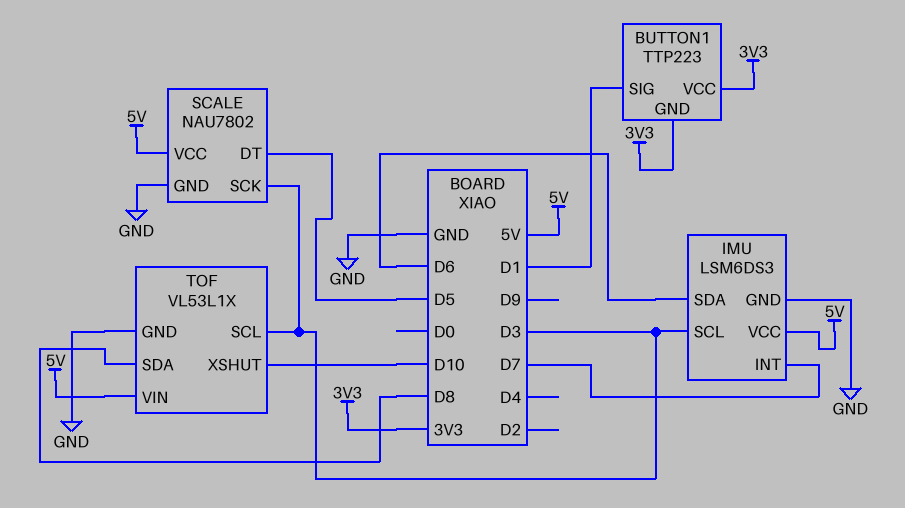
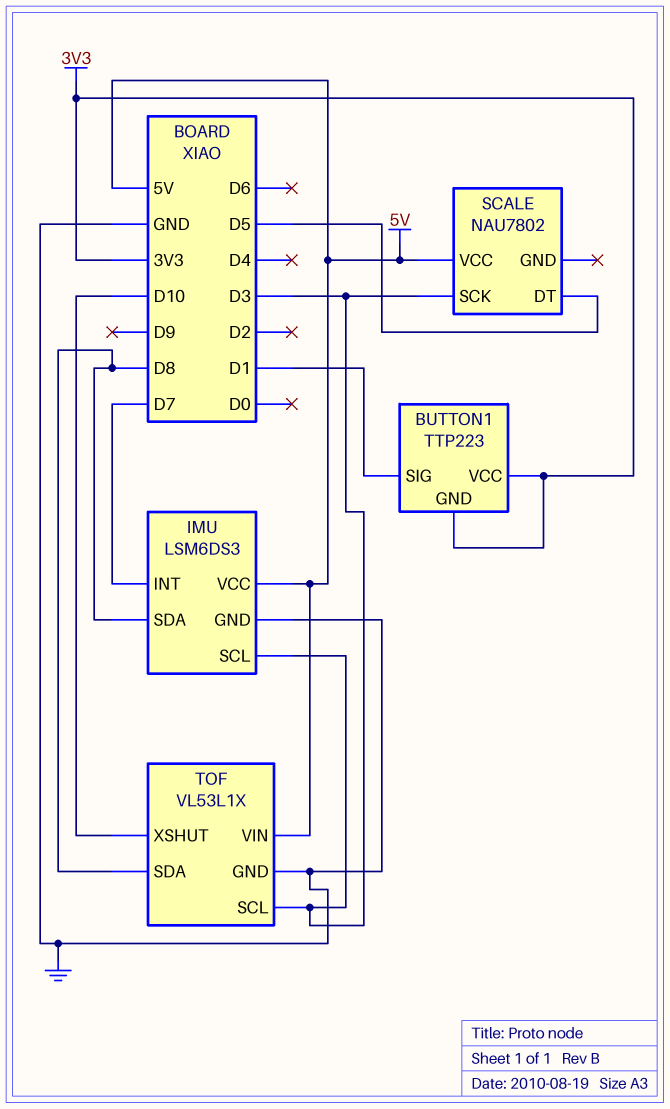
IMU pin SDA: D6 -> D8
SCALE pin GND: GND -> none

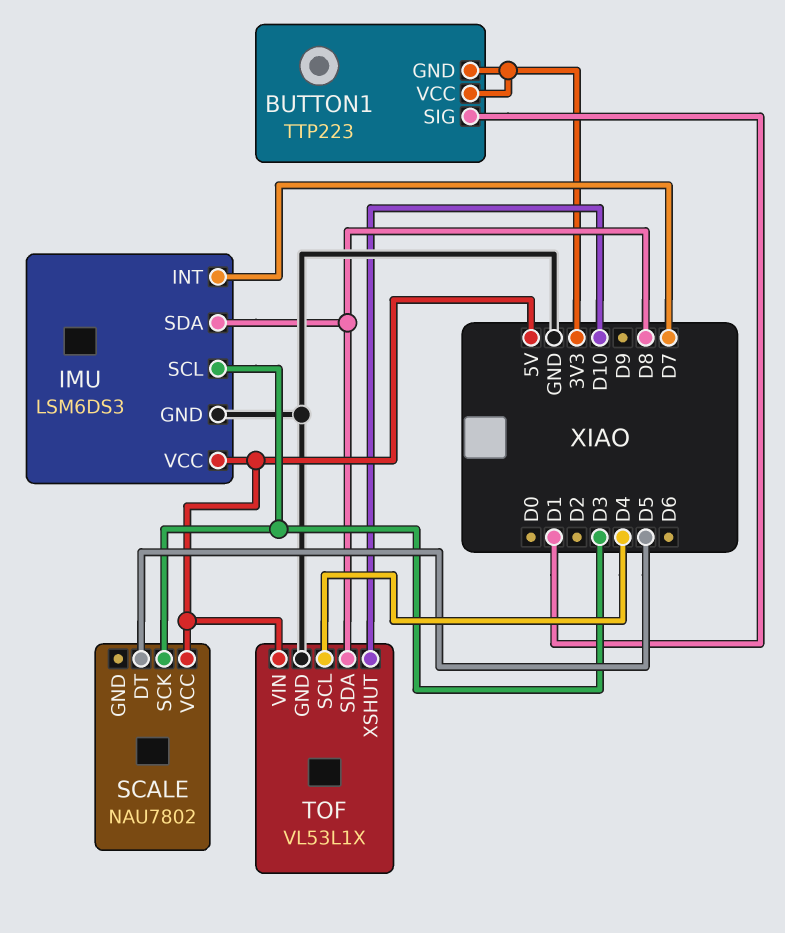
TOF pin SCL: D3 -> D4

